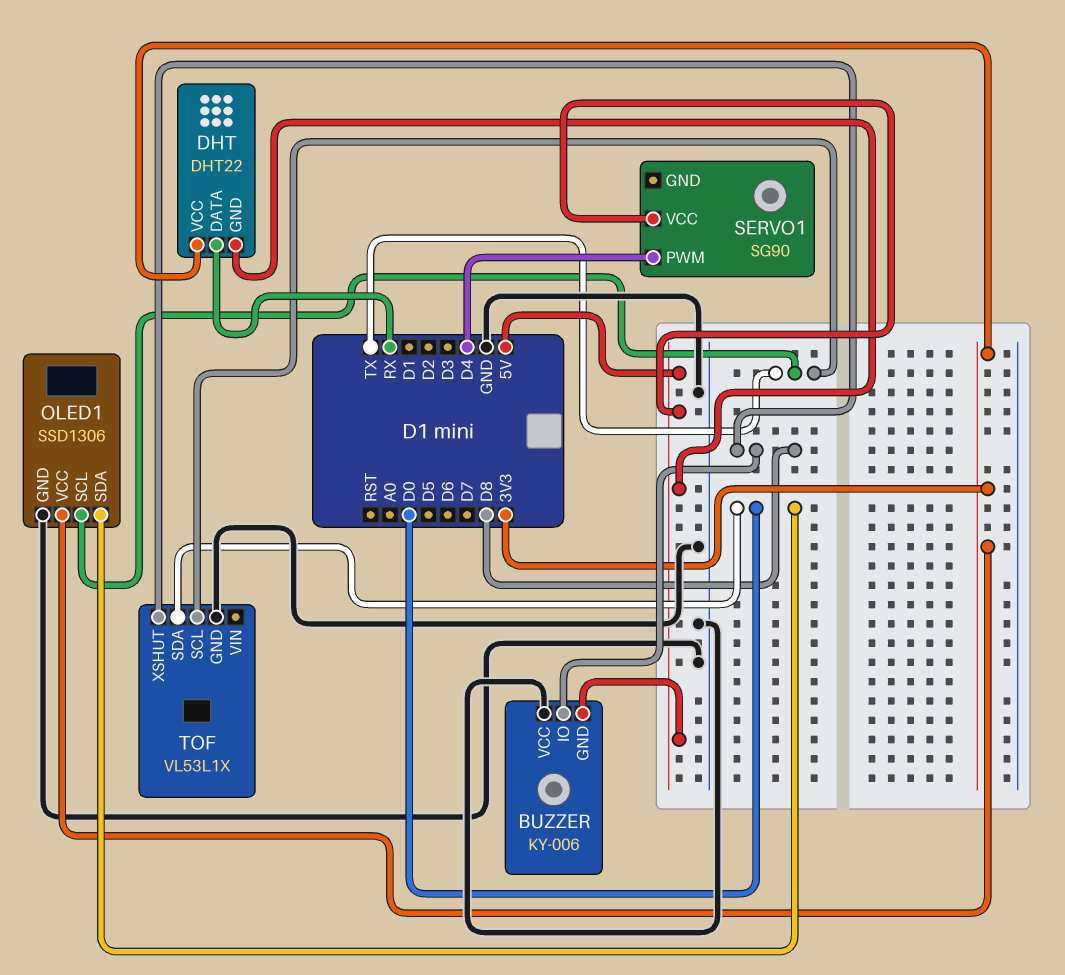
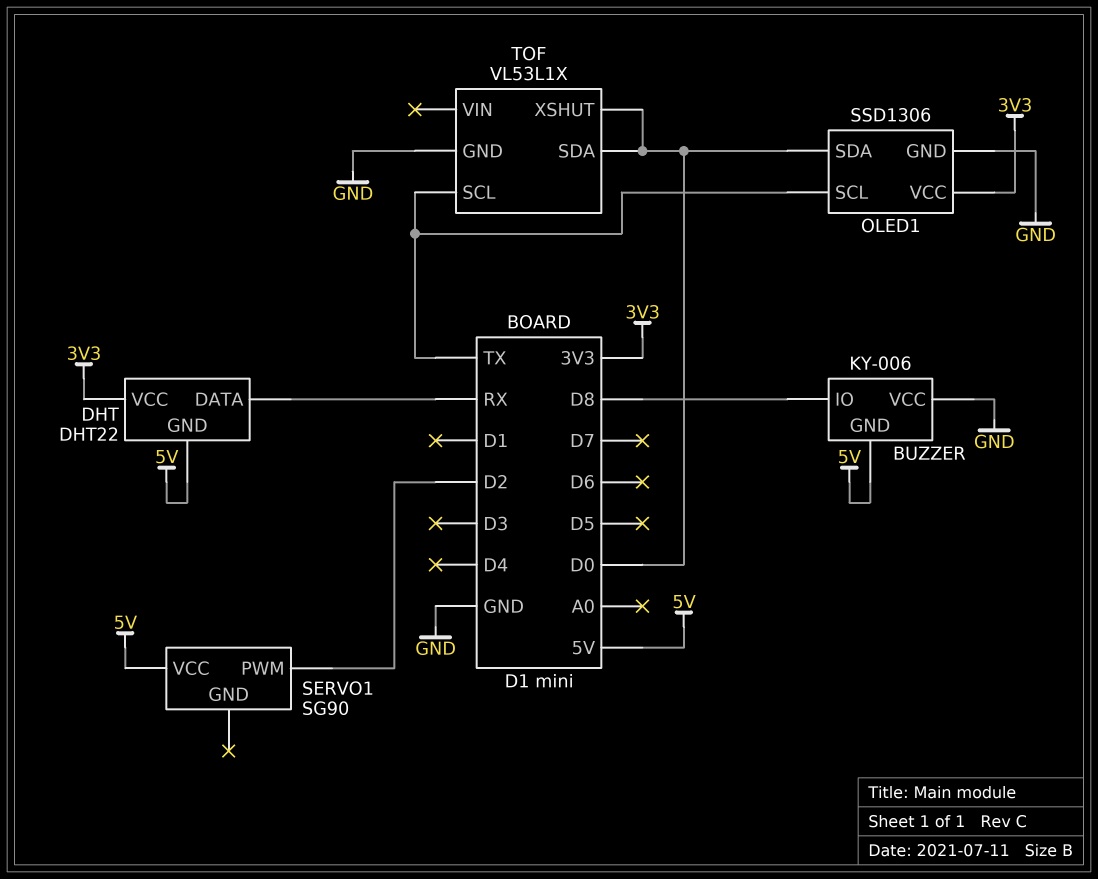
SERVO1 pin PWM: D4 -> D2
TOF pin XSHUT: D8 -> D0

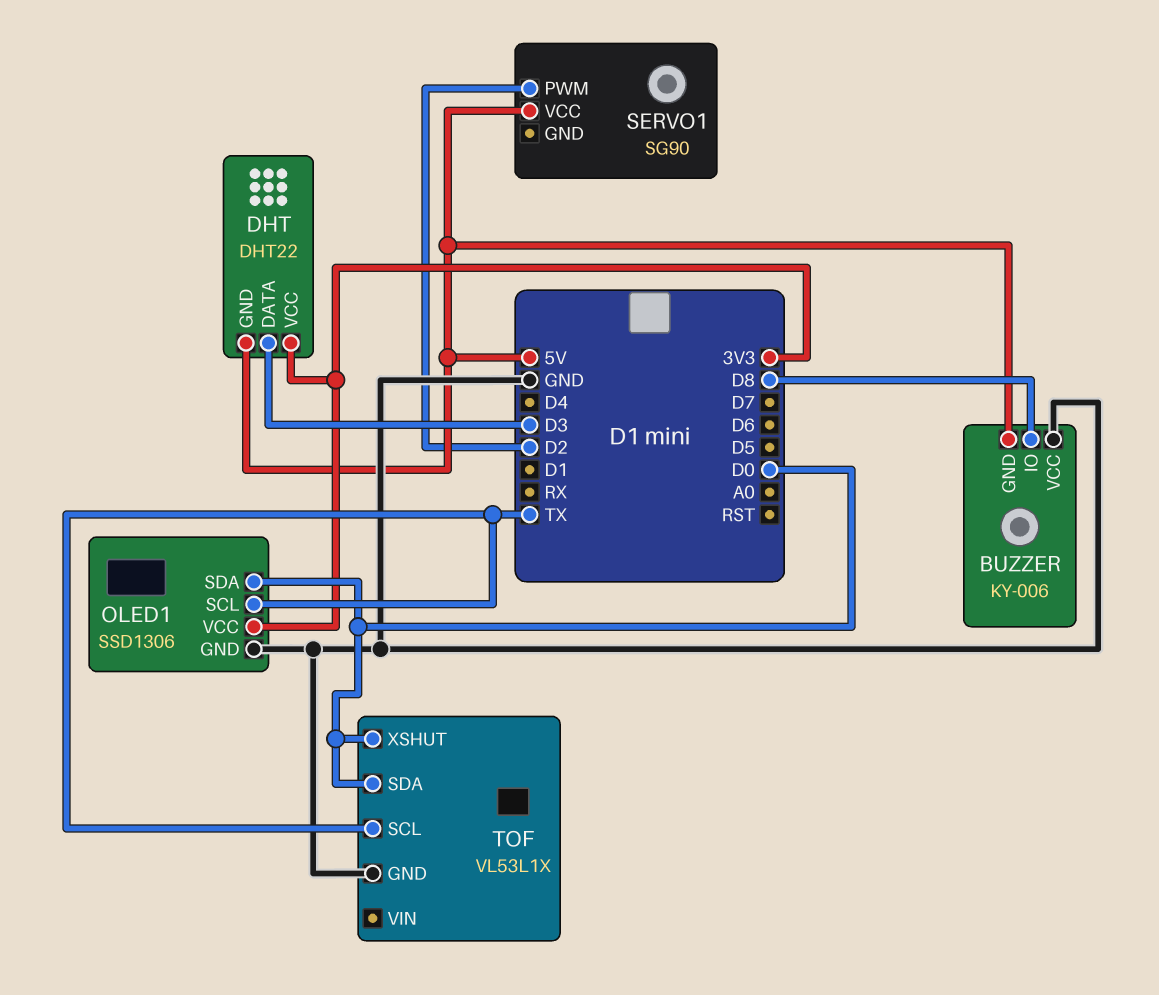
DHT pin DATA: RX -> D3

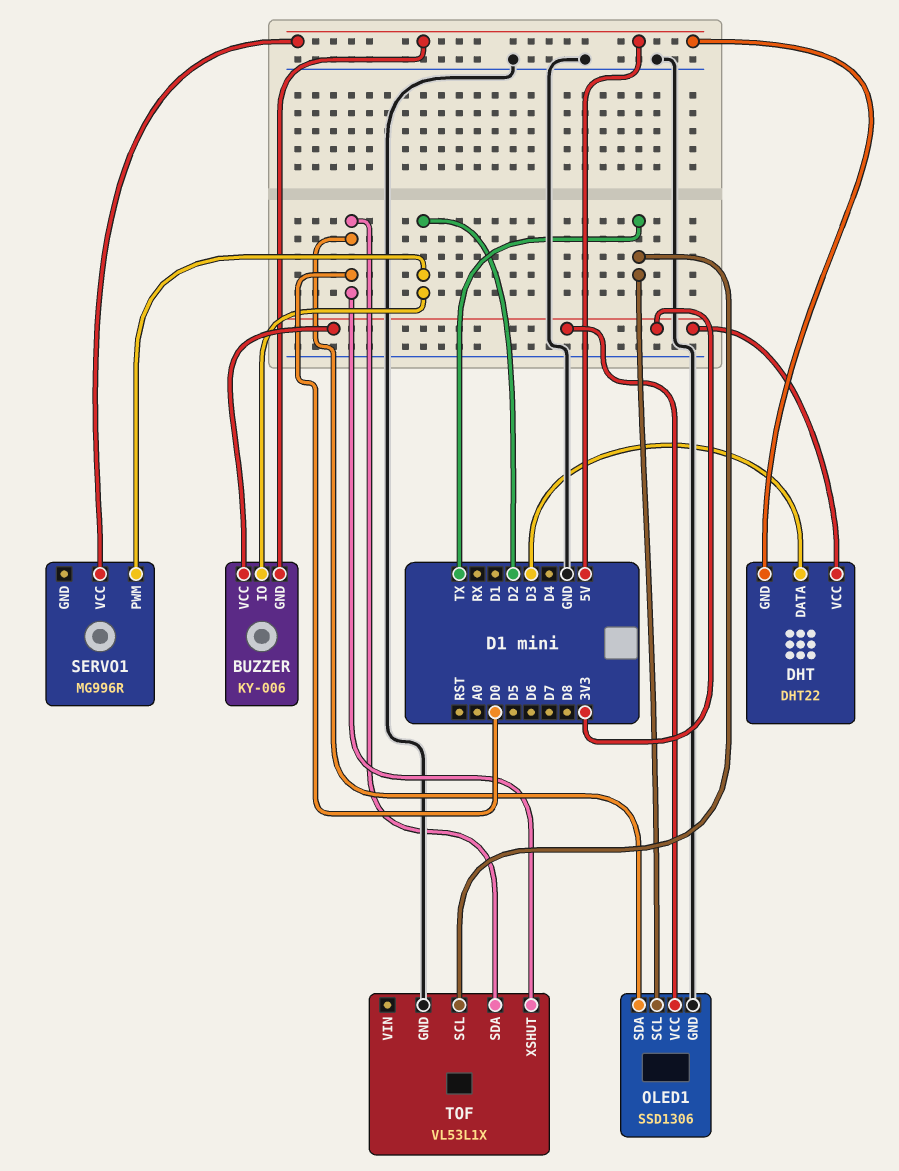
BUZZER pin IO: D8 -> D2
BUZZER pin VCC: GND -> 3V3
SERVO1: SG90 -> MG996R

